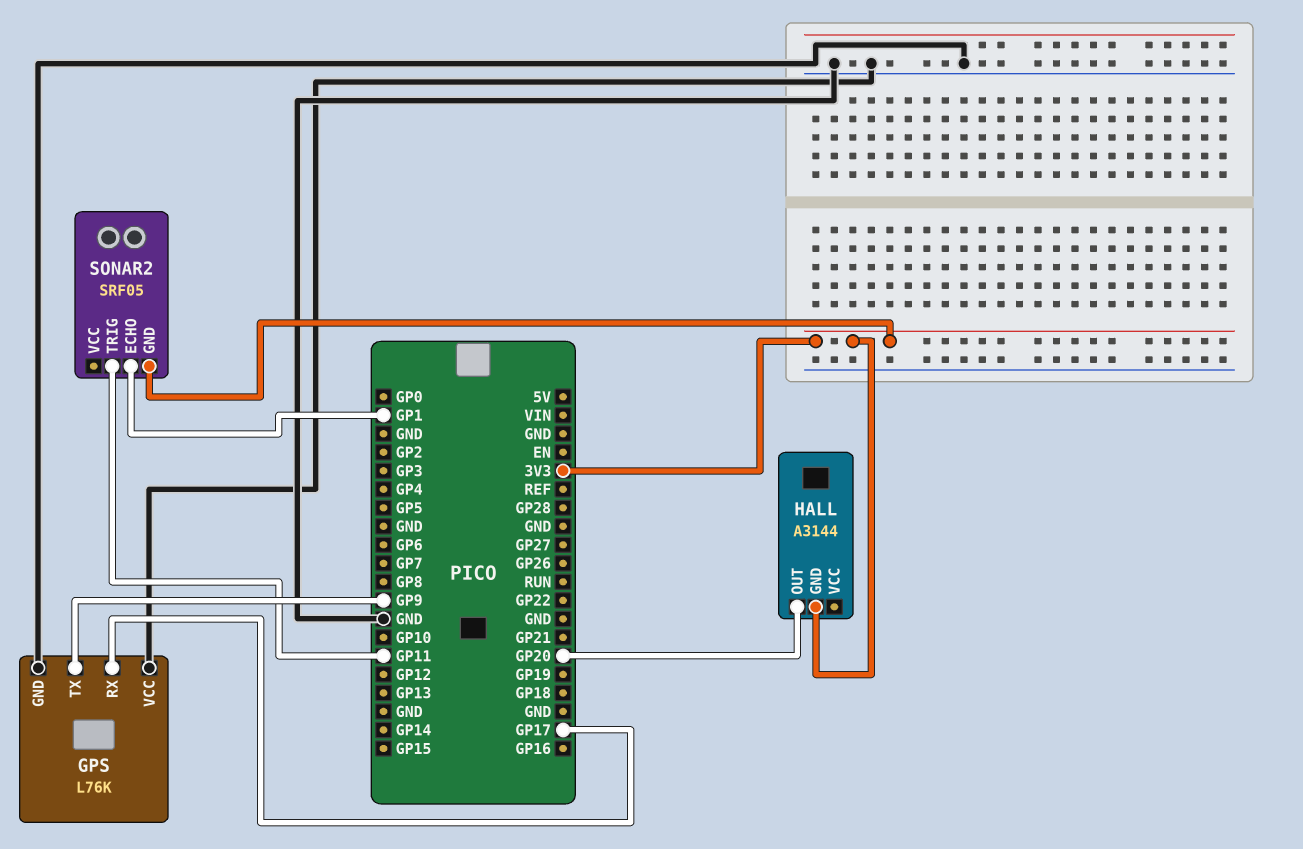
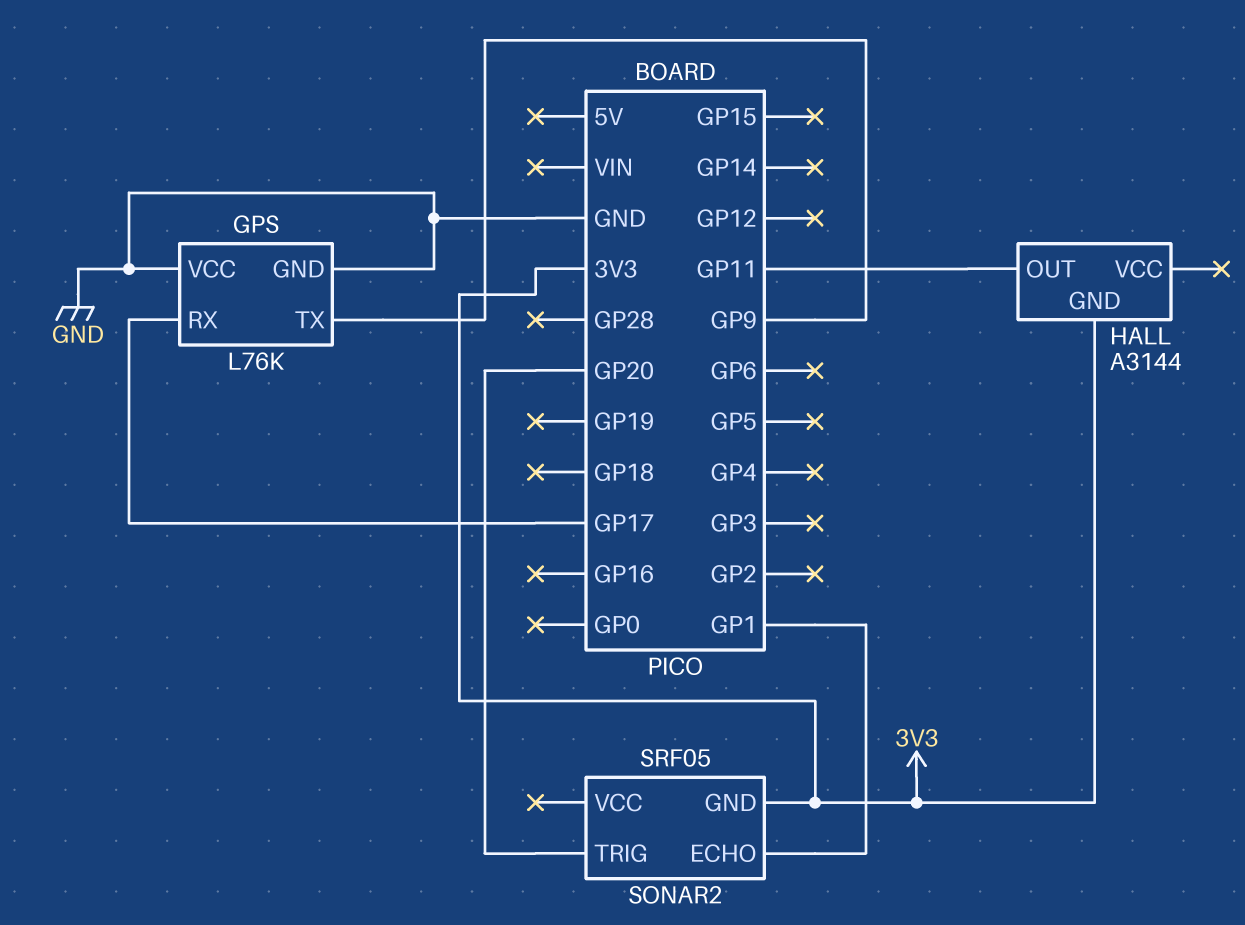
HALL pin OUT: GP20 -> GP11
SONAR2 pin TRIG: GP11 -> GP20

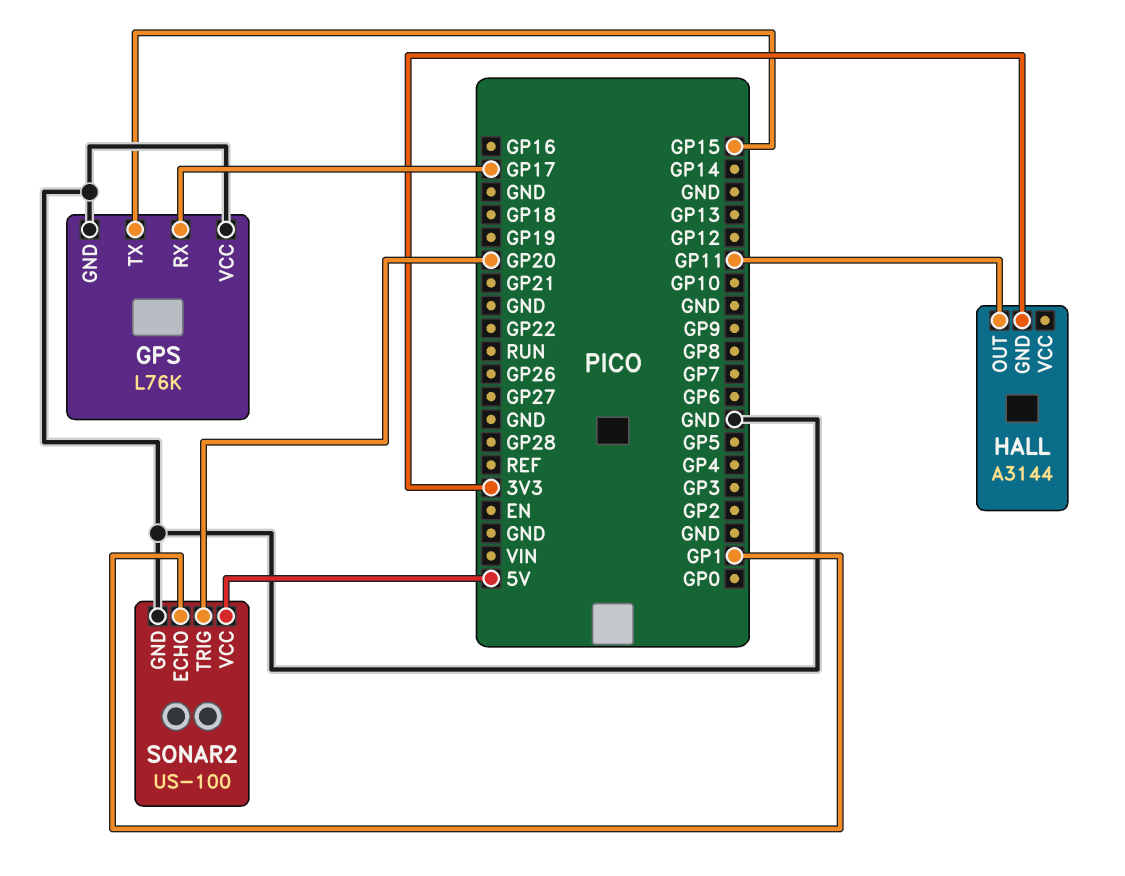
GPS pin TX: GP9 -> GP15
SONAR2: SRF05 -> US-100
SONAR2 pin GND: 3V3 -> GND
SONAR2 pin VCC: none -> 5V

